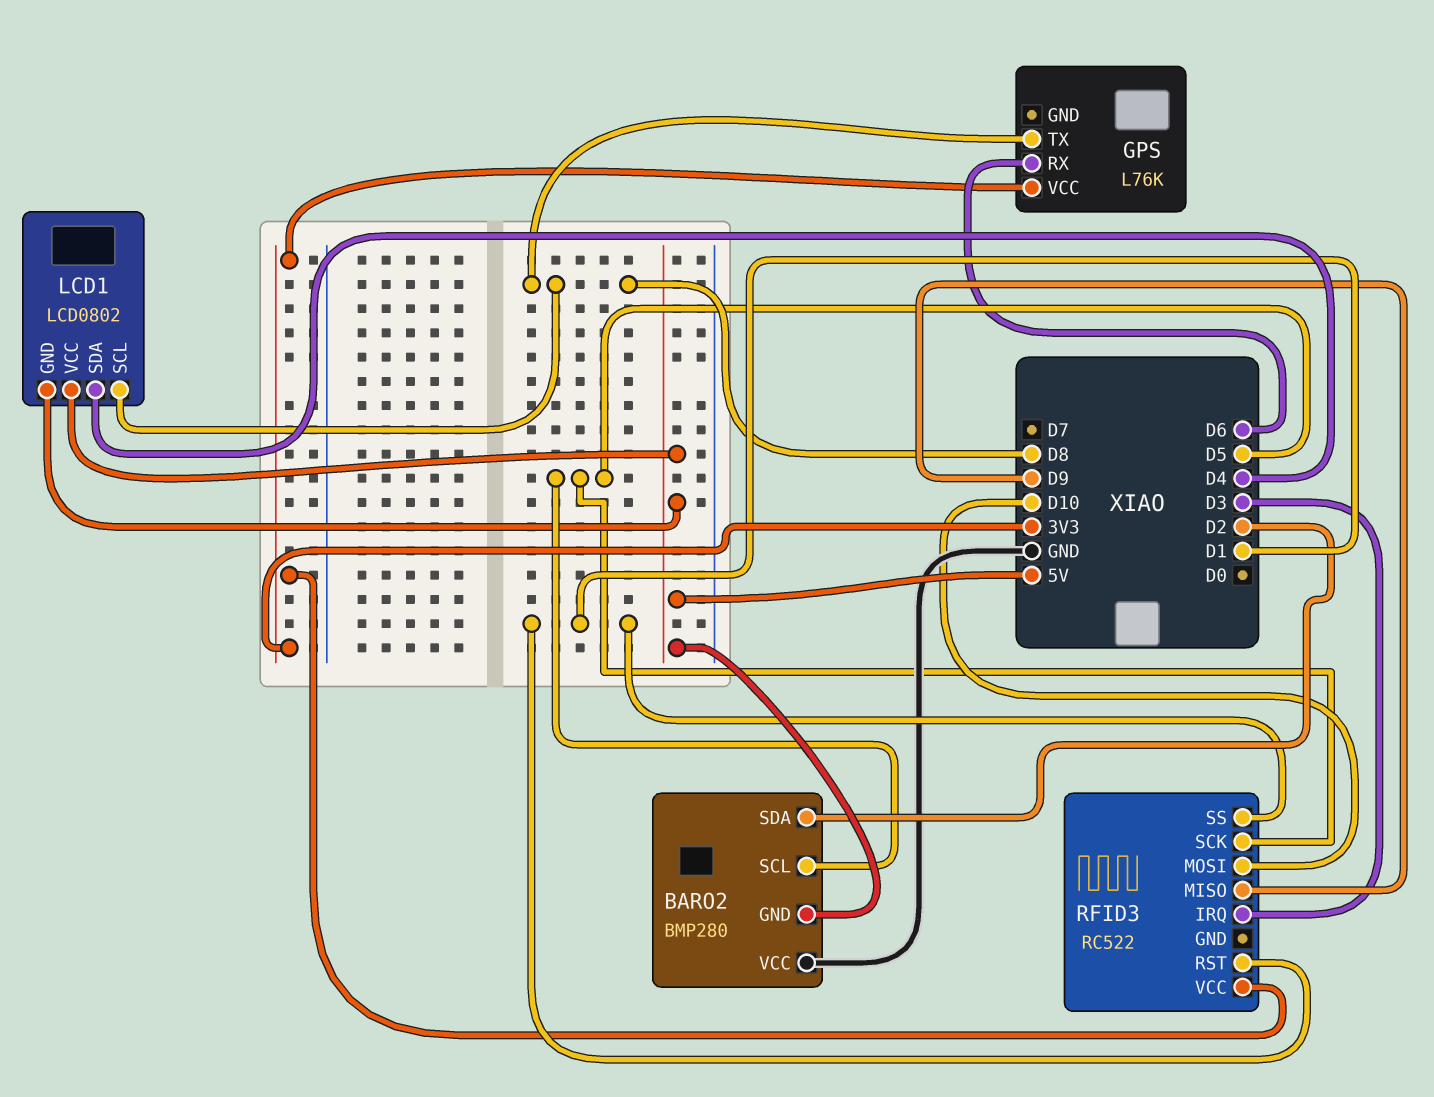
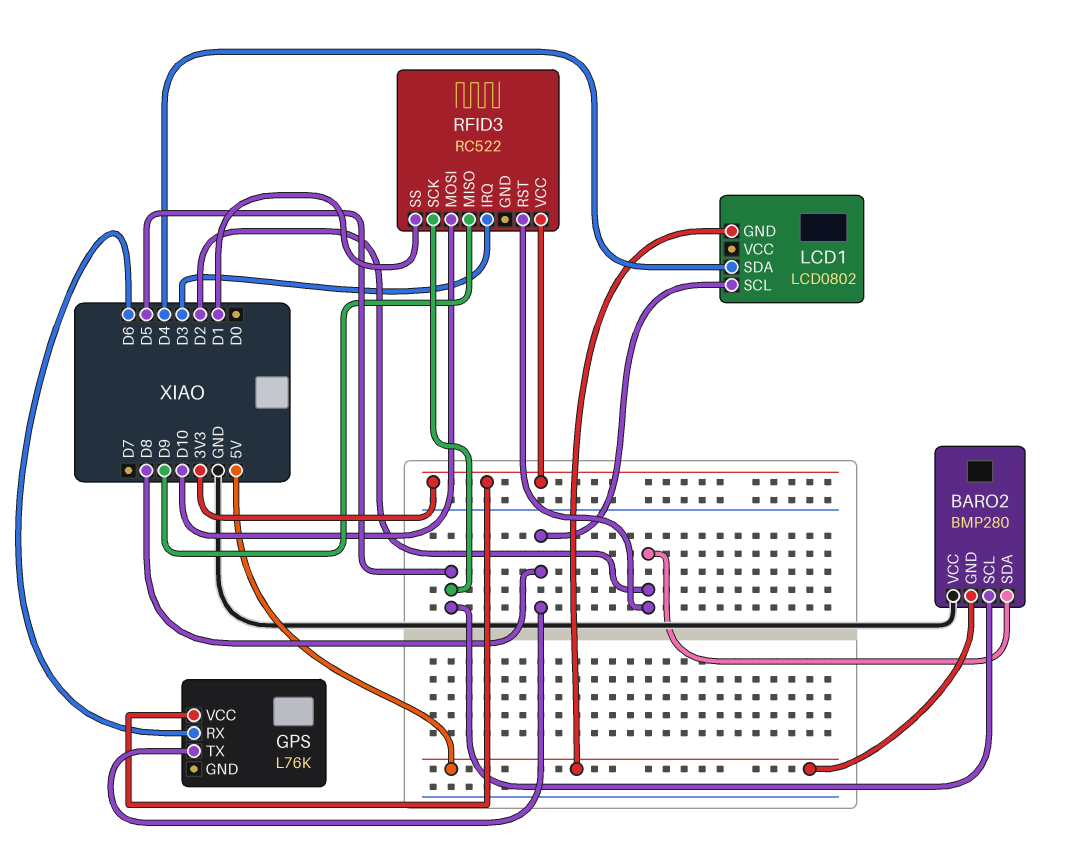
LCD1 pin VCC: 5V -> none
RFID3 pin RST: D1 -> D2

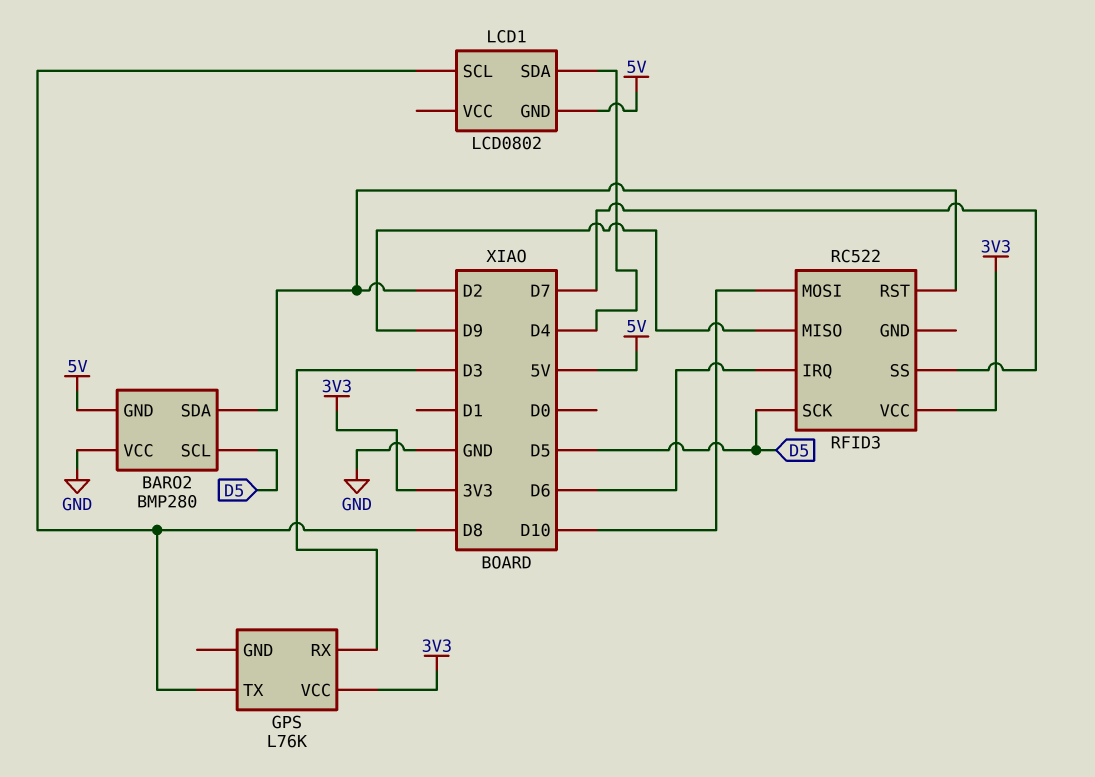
GPS pin RX: D6 -> D3
RFID3 pin IRQ: D3 -> D6
RFID3 pin SS: D1 -> D7

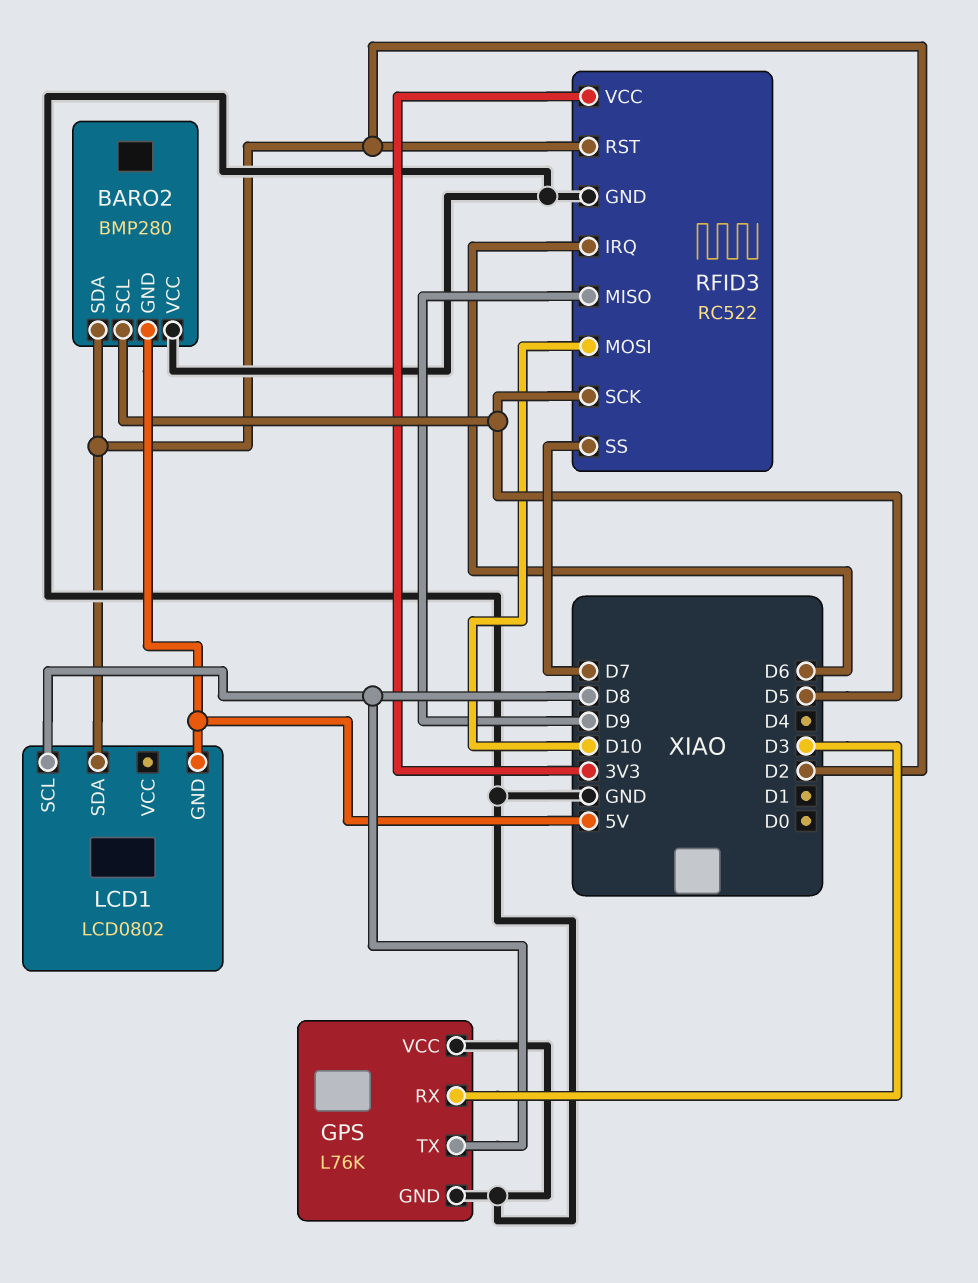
GPS pin GND: none -> GND
GPS pin VCC: 3V3 -> GND
LCD1 pin SDA: D4 -> D2
RFID3 pin GND: none -> GND

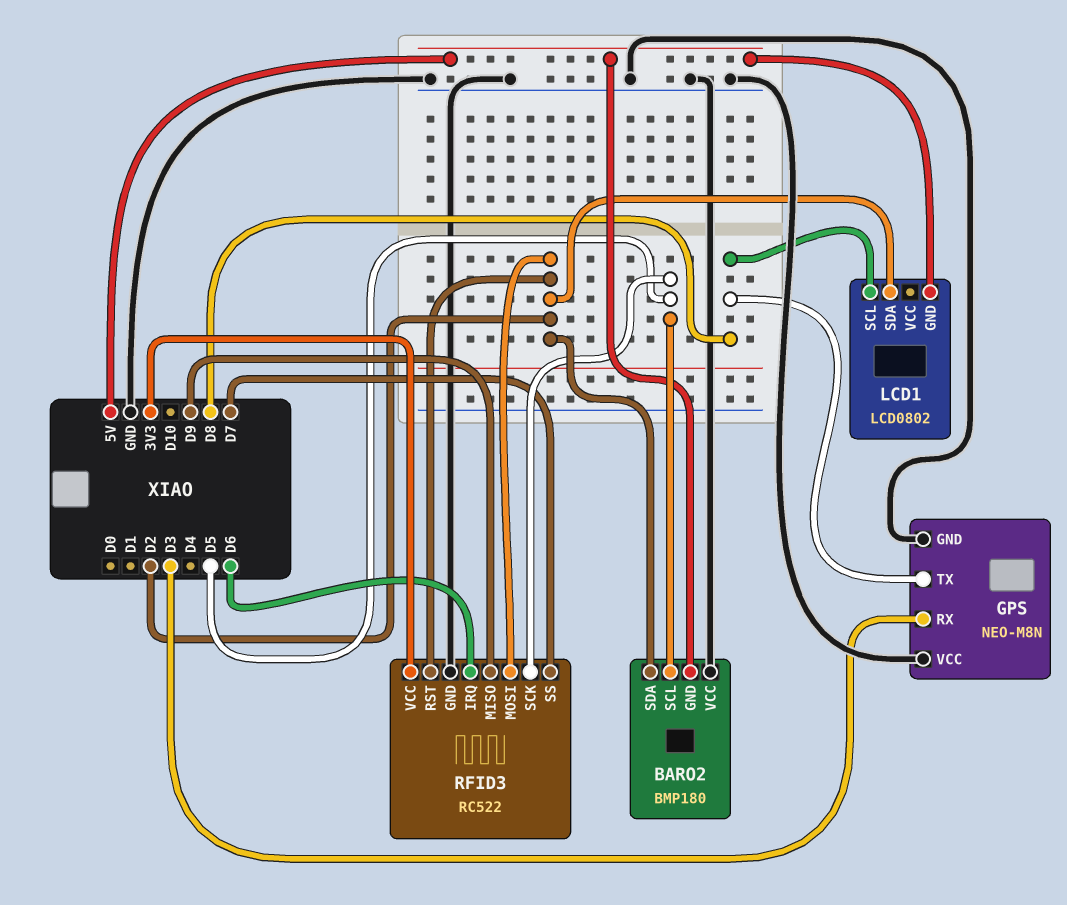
BARO2: BMP280 -> BMP180
GPS: L76K -> NEO-M8N
RFID3 pin MOSI: D10 -> D2

